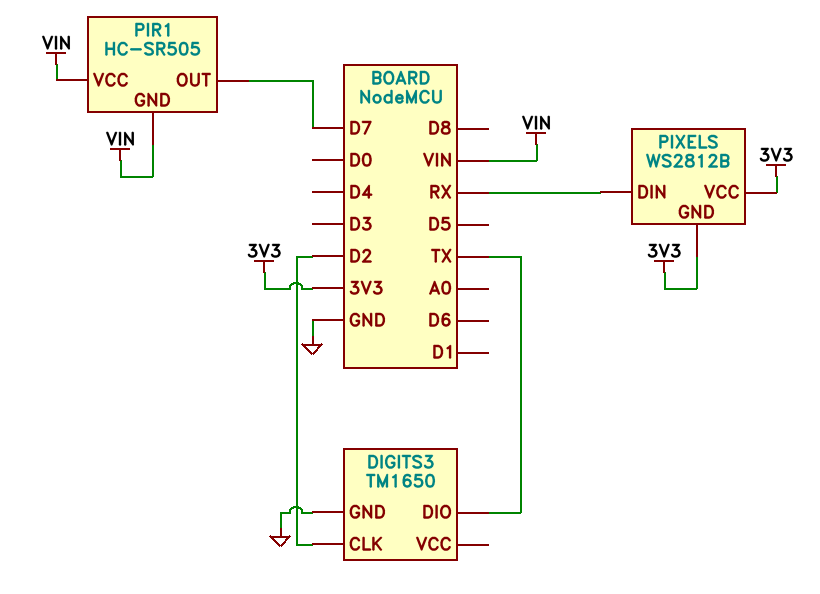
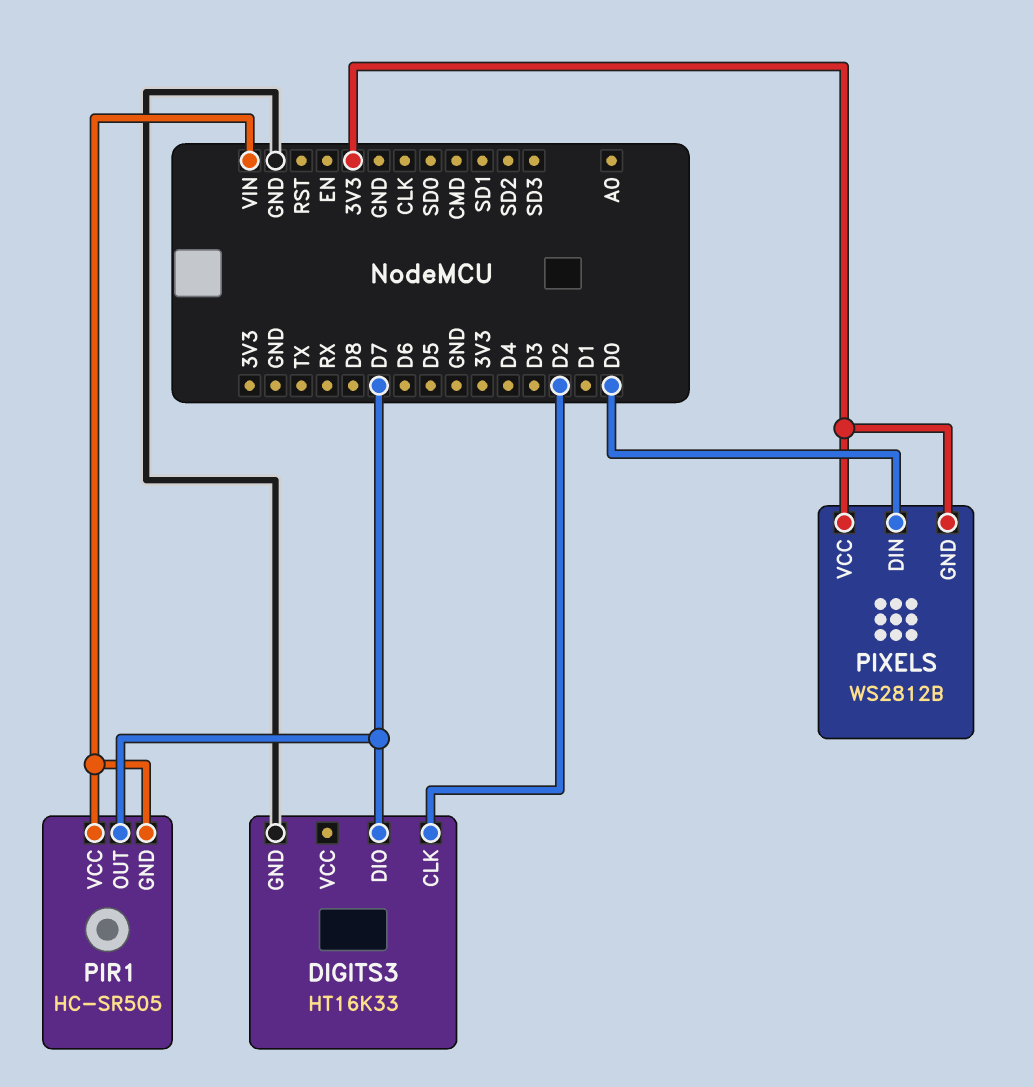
DIGITS3: TM1650 -> HT16K33
DIGITS3 pin DIO: TX -> D7
PIXELS pin DIN: RX -> D0

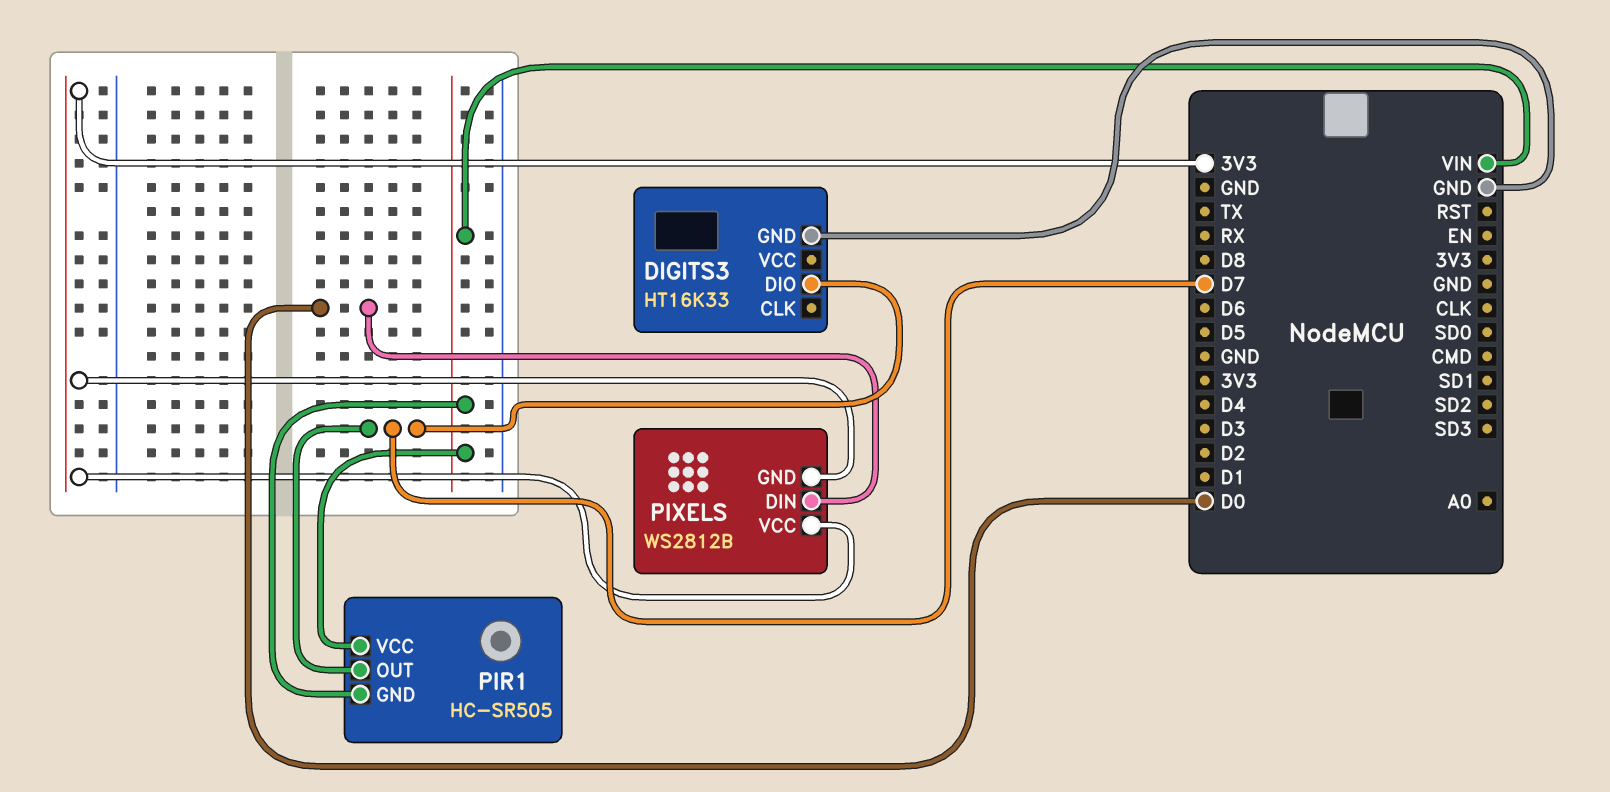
DIGITS3 pin CLK: D2 -> none

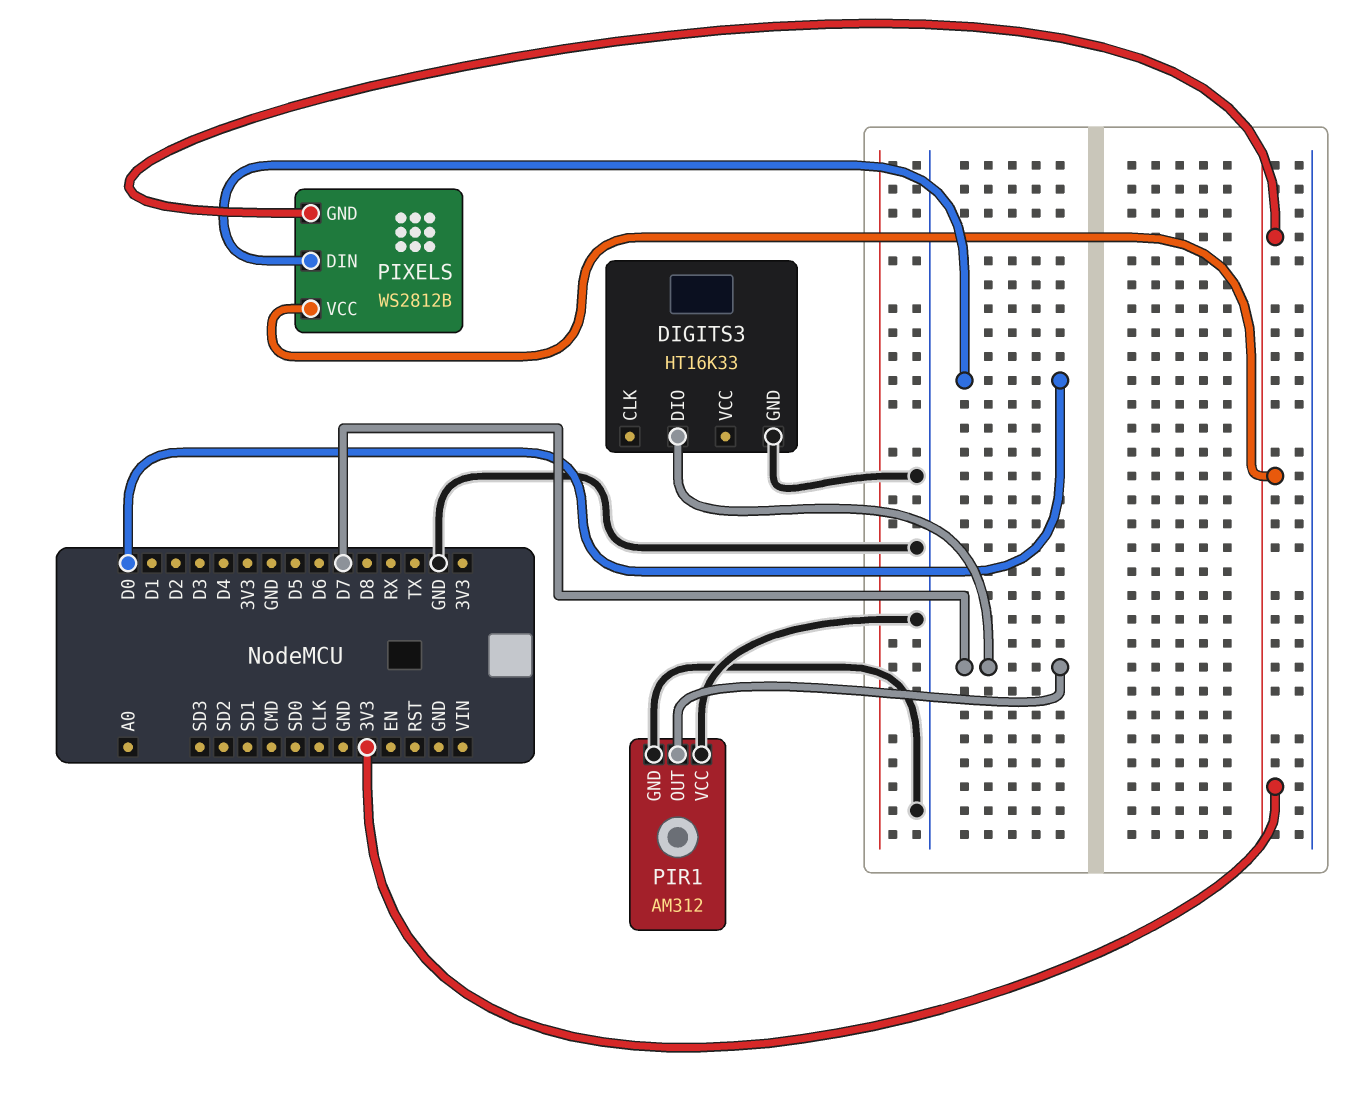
PIR1: HC-SR505 -> AM312
PIR1 pin GND: VIN -> GND
PIR1 pin VCC: VIN -> GND

